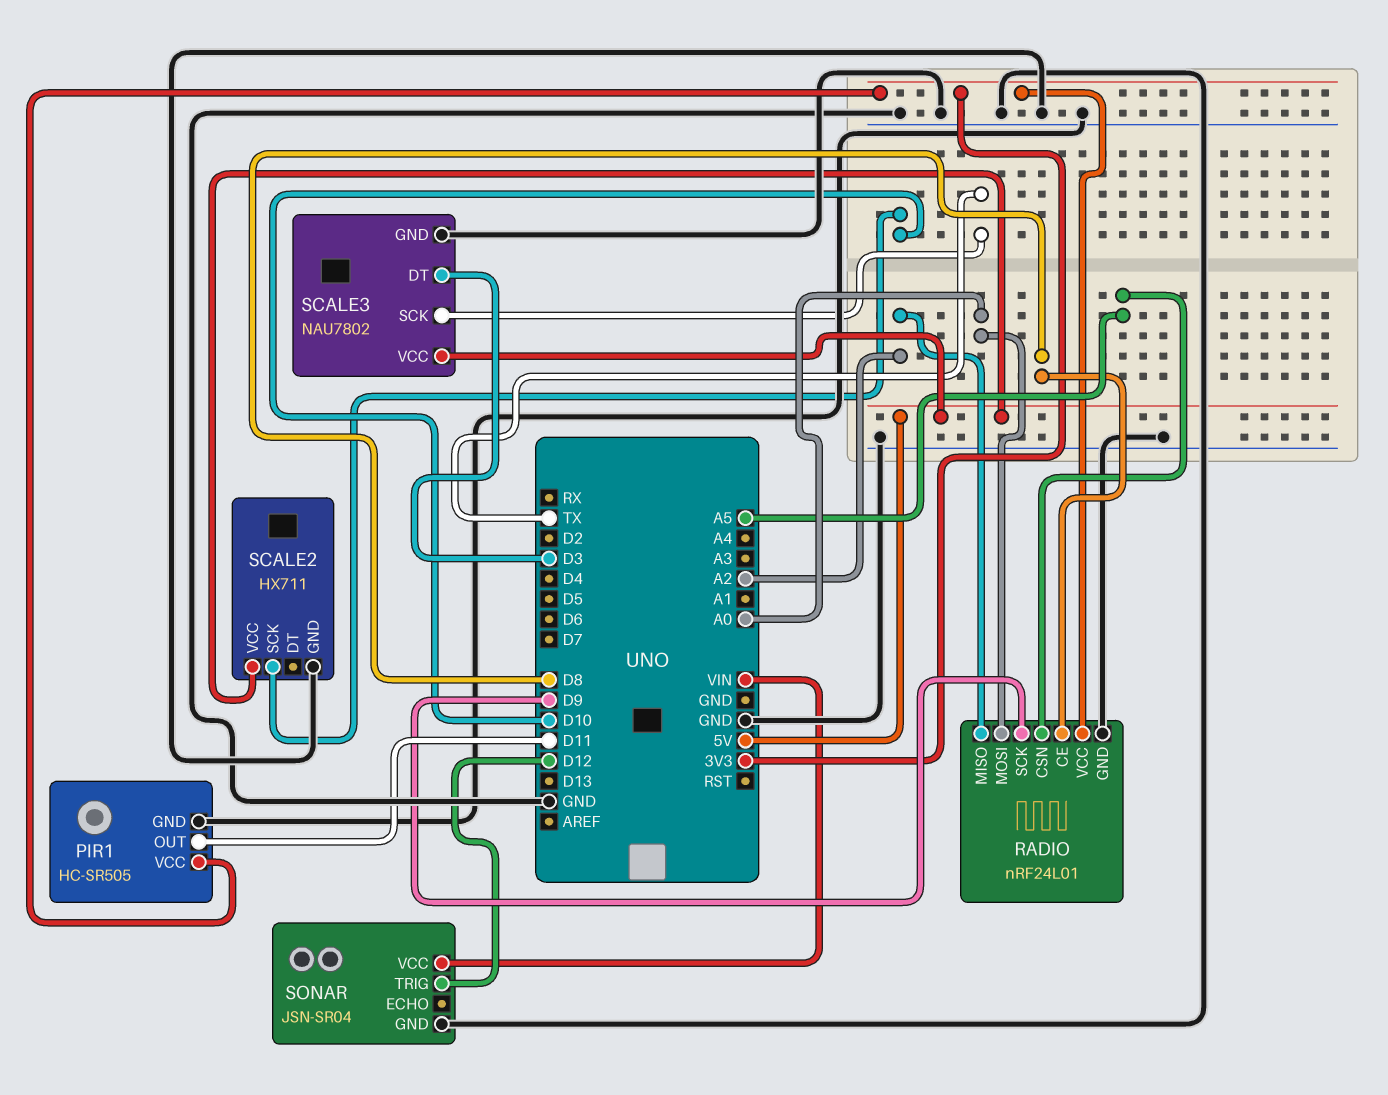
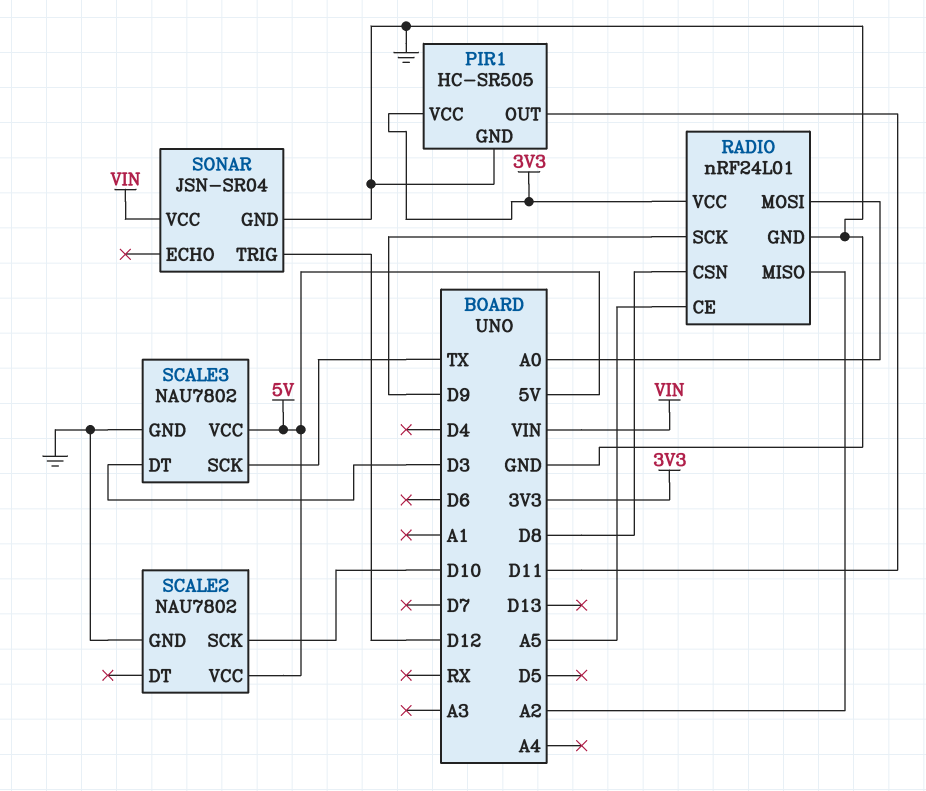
RADIO pin CE: D8 -> A5
RADIO pin CSN: A5 -> D8
SCALE2: HX711 -> NAU7802

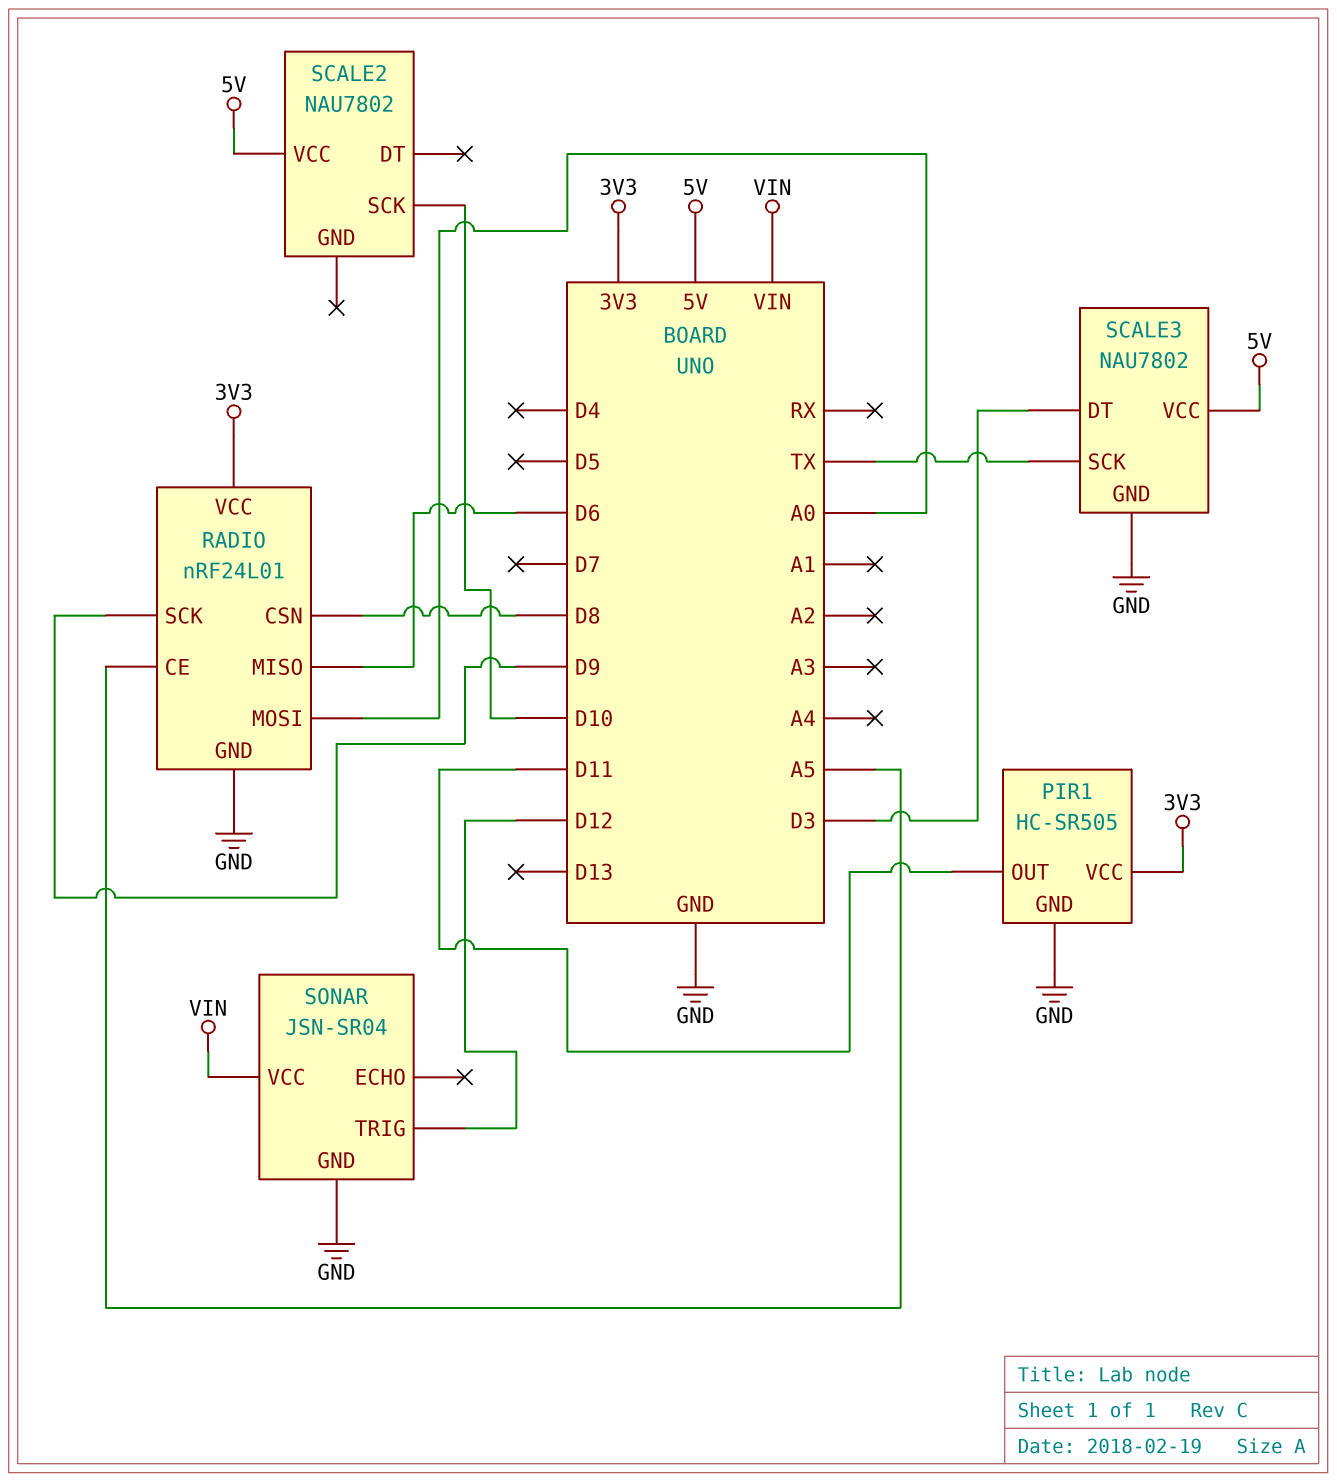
RADIO pin MISO: A2 -> D6
SCALE2 pin GND: GND -> none

